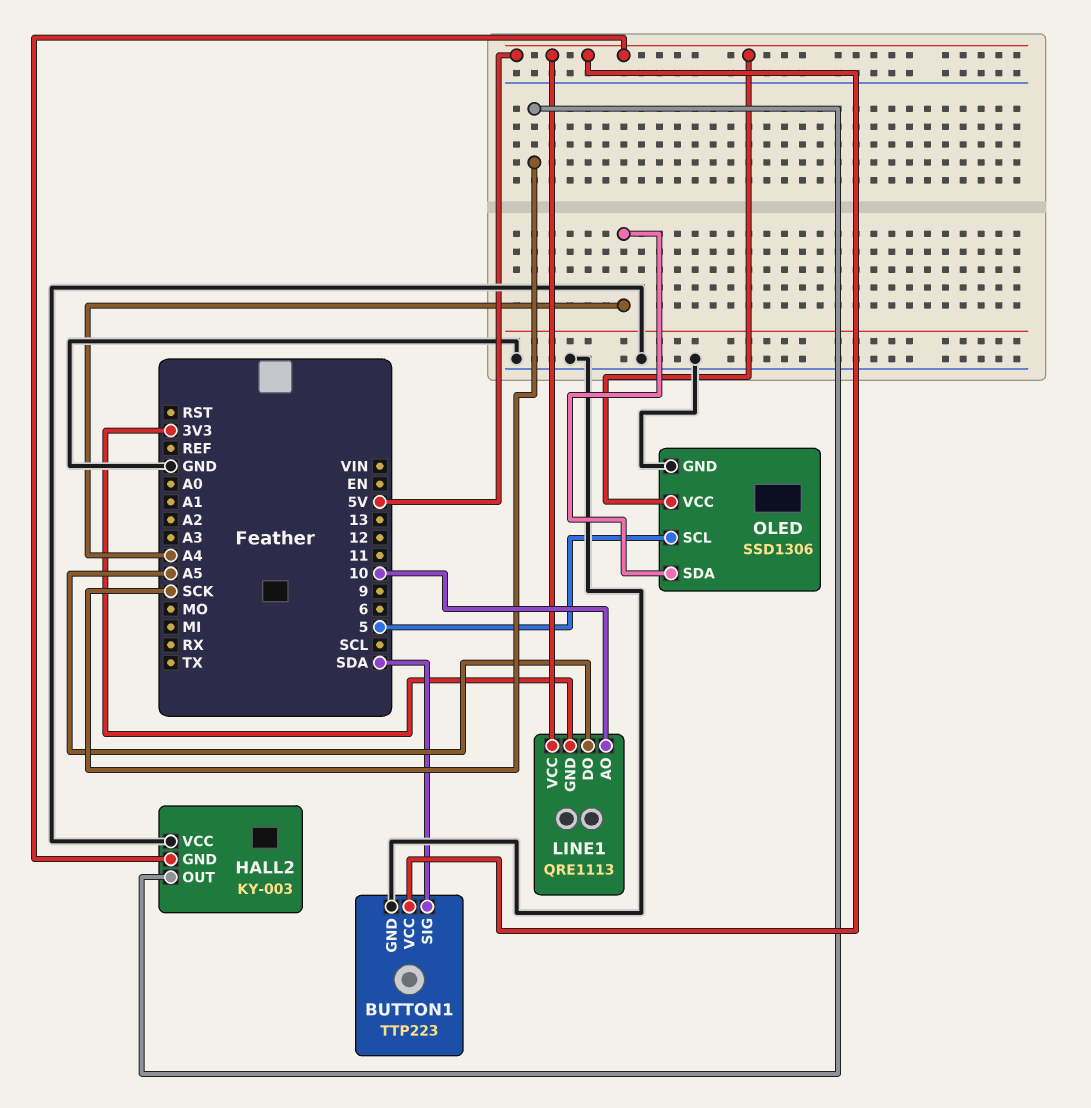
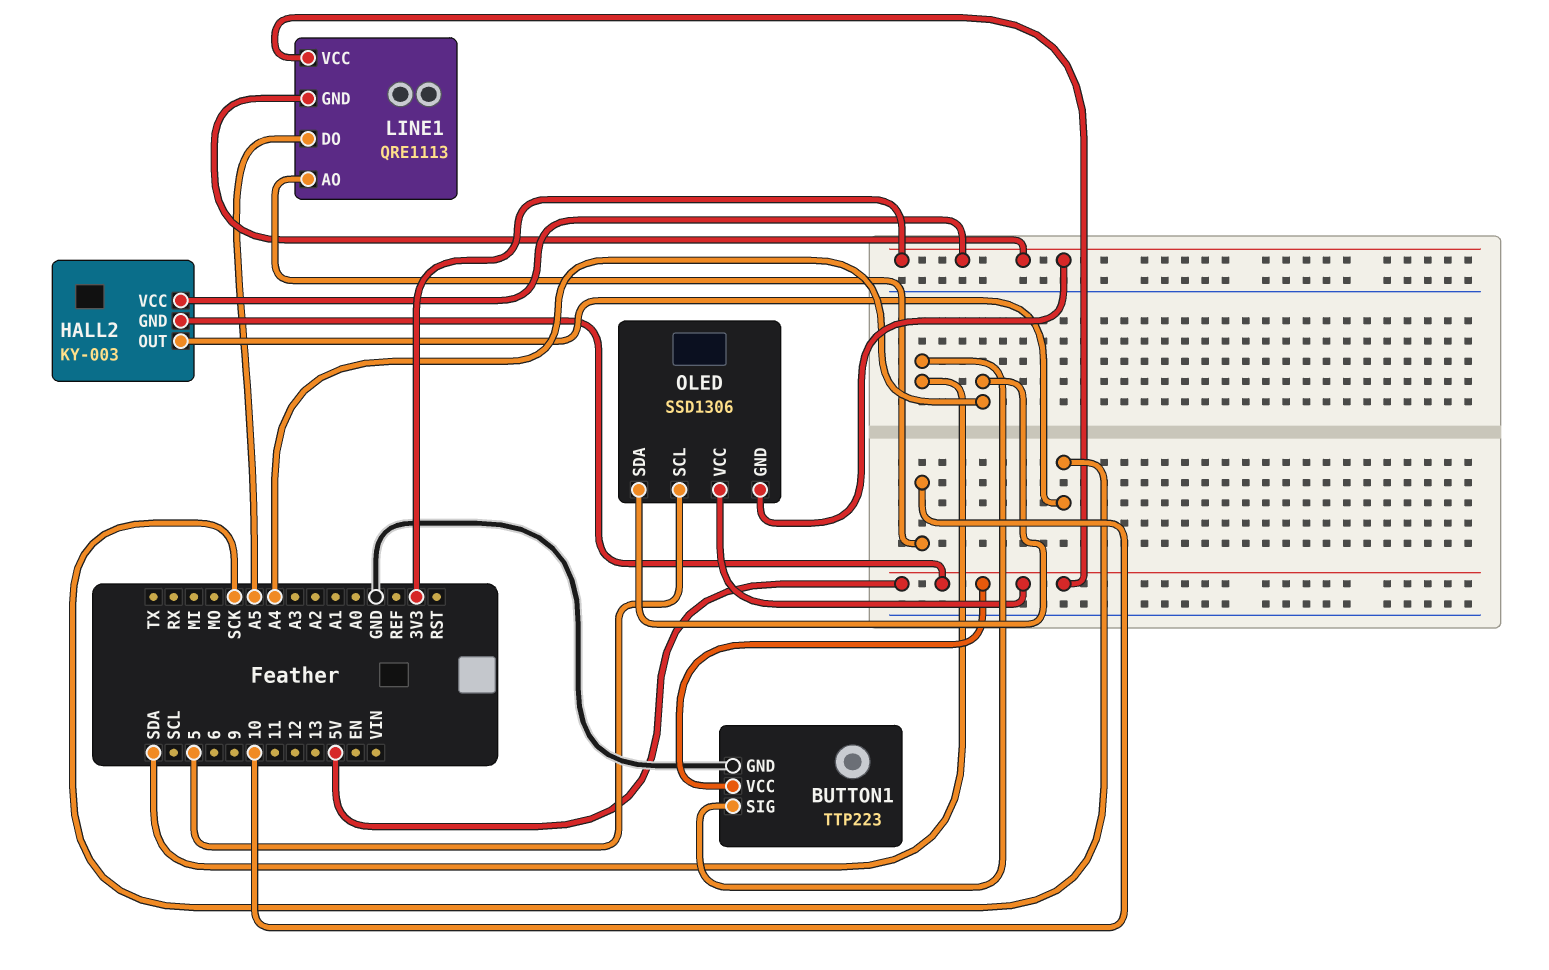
HALL2 pin VCC: GND -> 3V3
OLED pin GND: GND -> 3V3

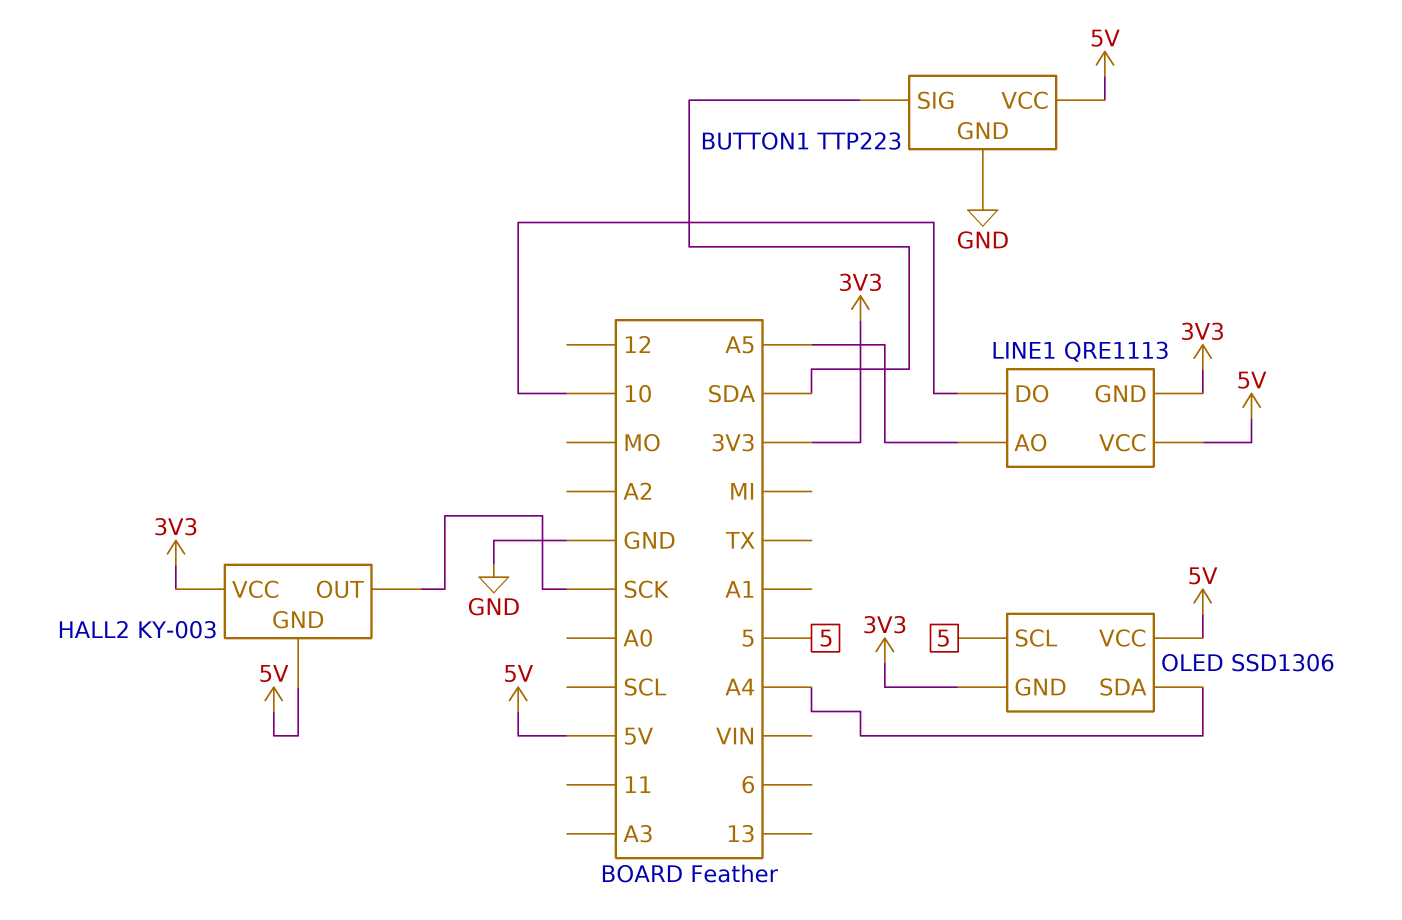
LINE1 pin AO: 10 -> A5
LINE1 pin DO: A5 -> 10

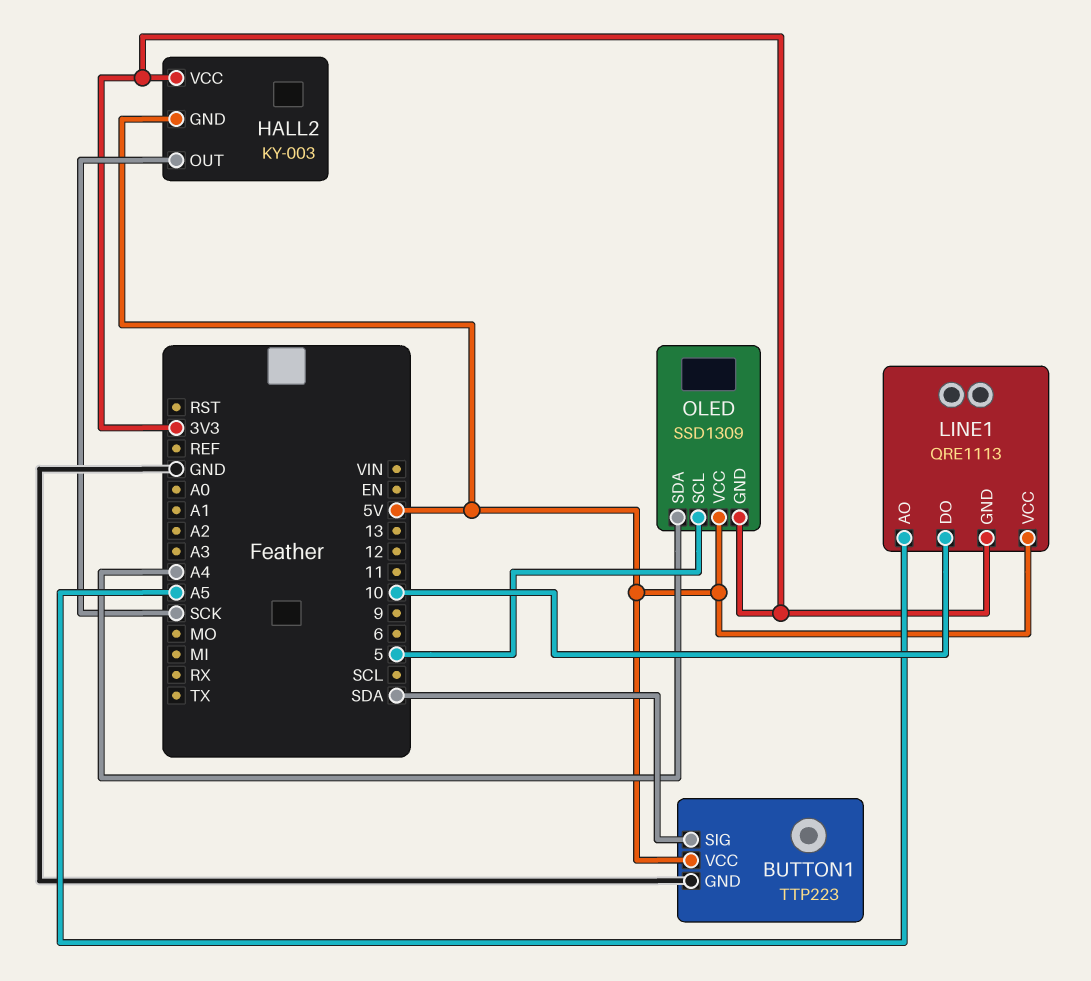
OLED: SSD1306 -> SSD1309

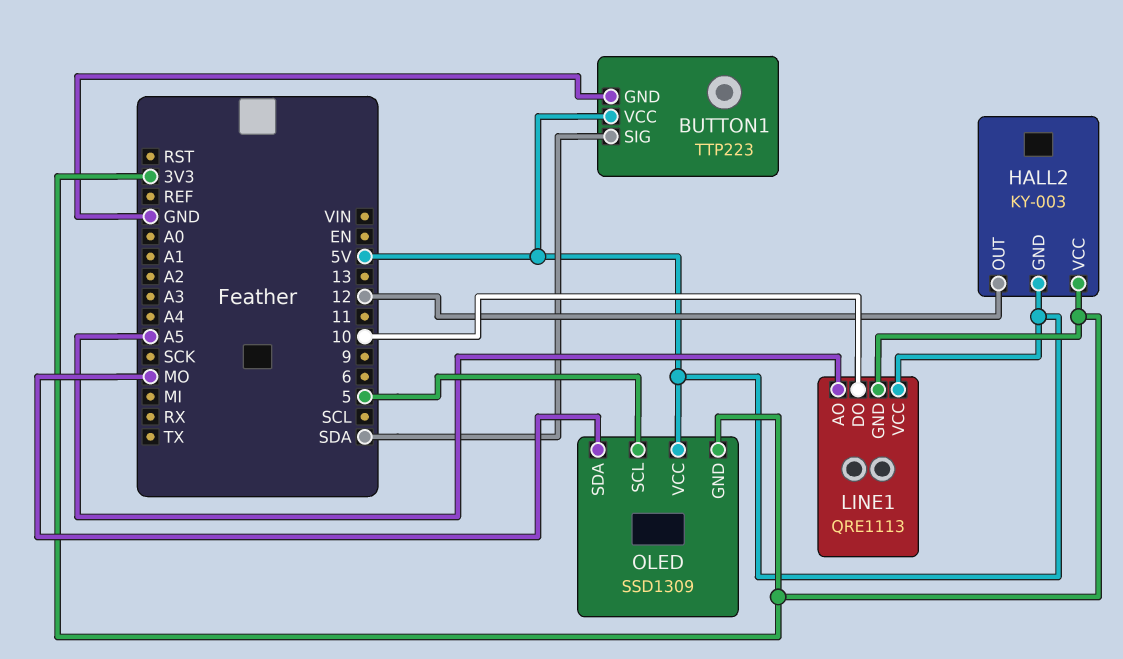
HALL2 pin OUT: SCK -> 12
OLED pin SDA: A4 -> MO

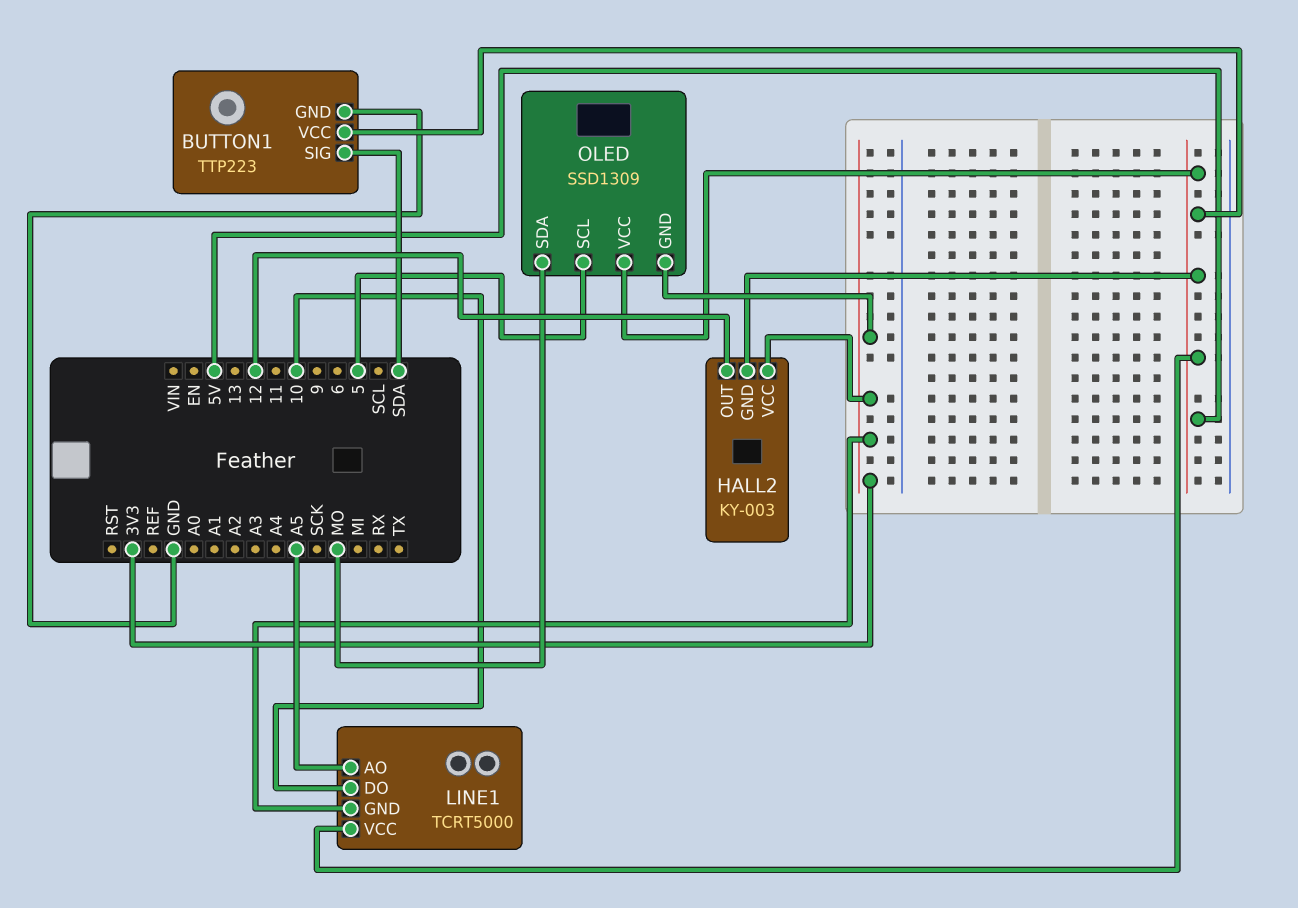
LINE1: QRE1113 -> TCRT5000

